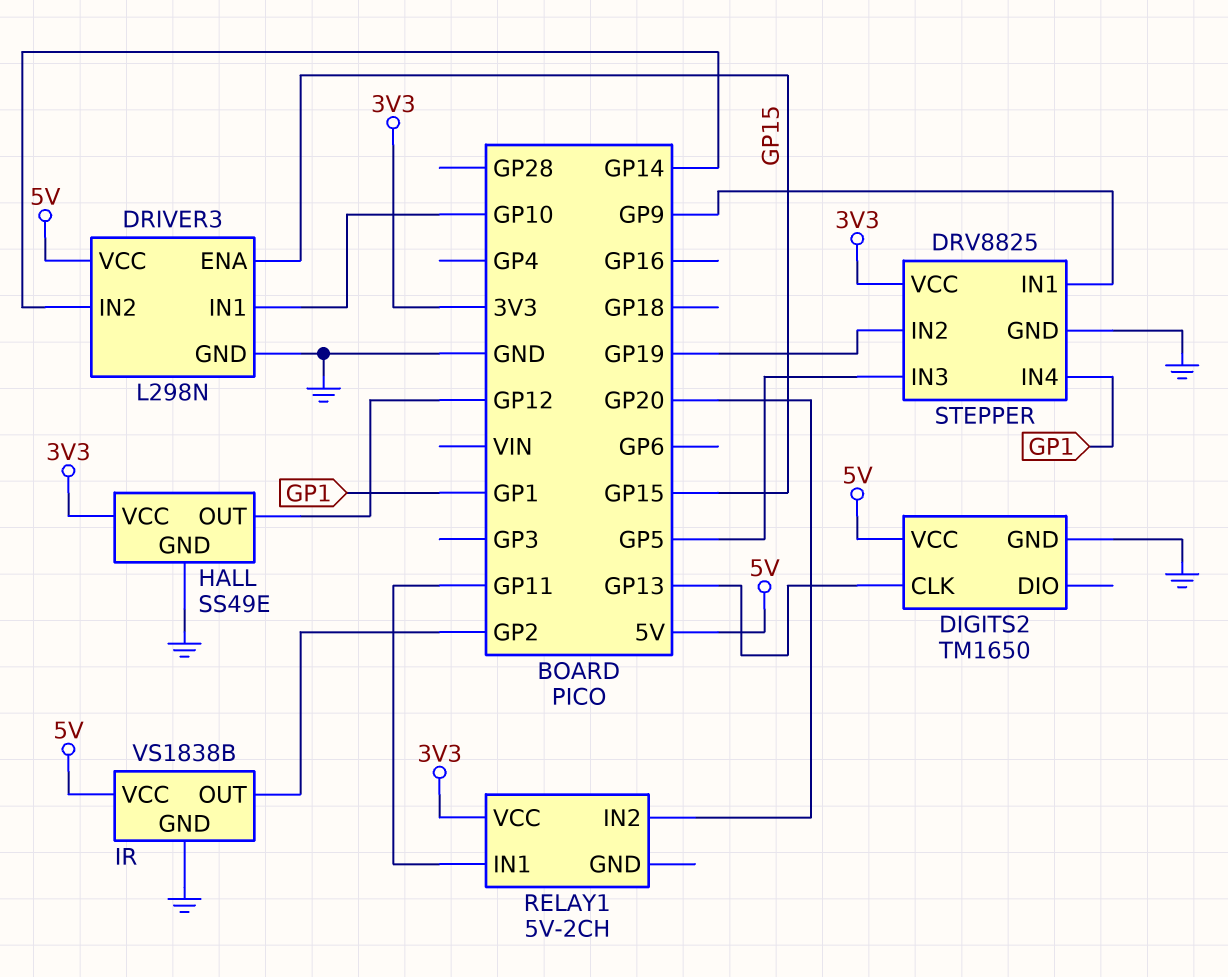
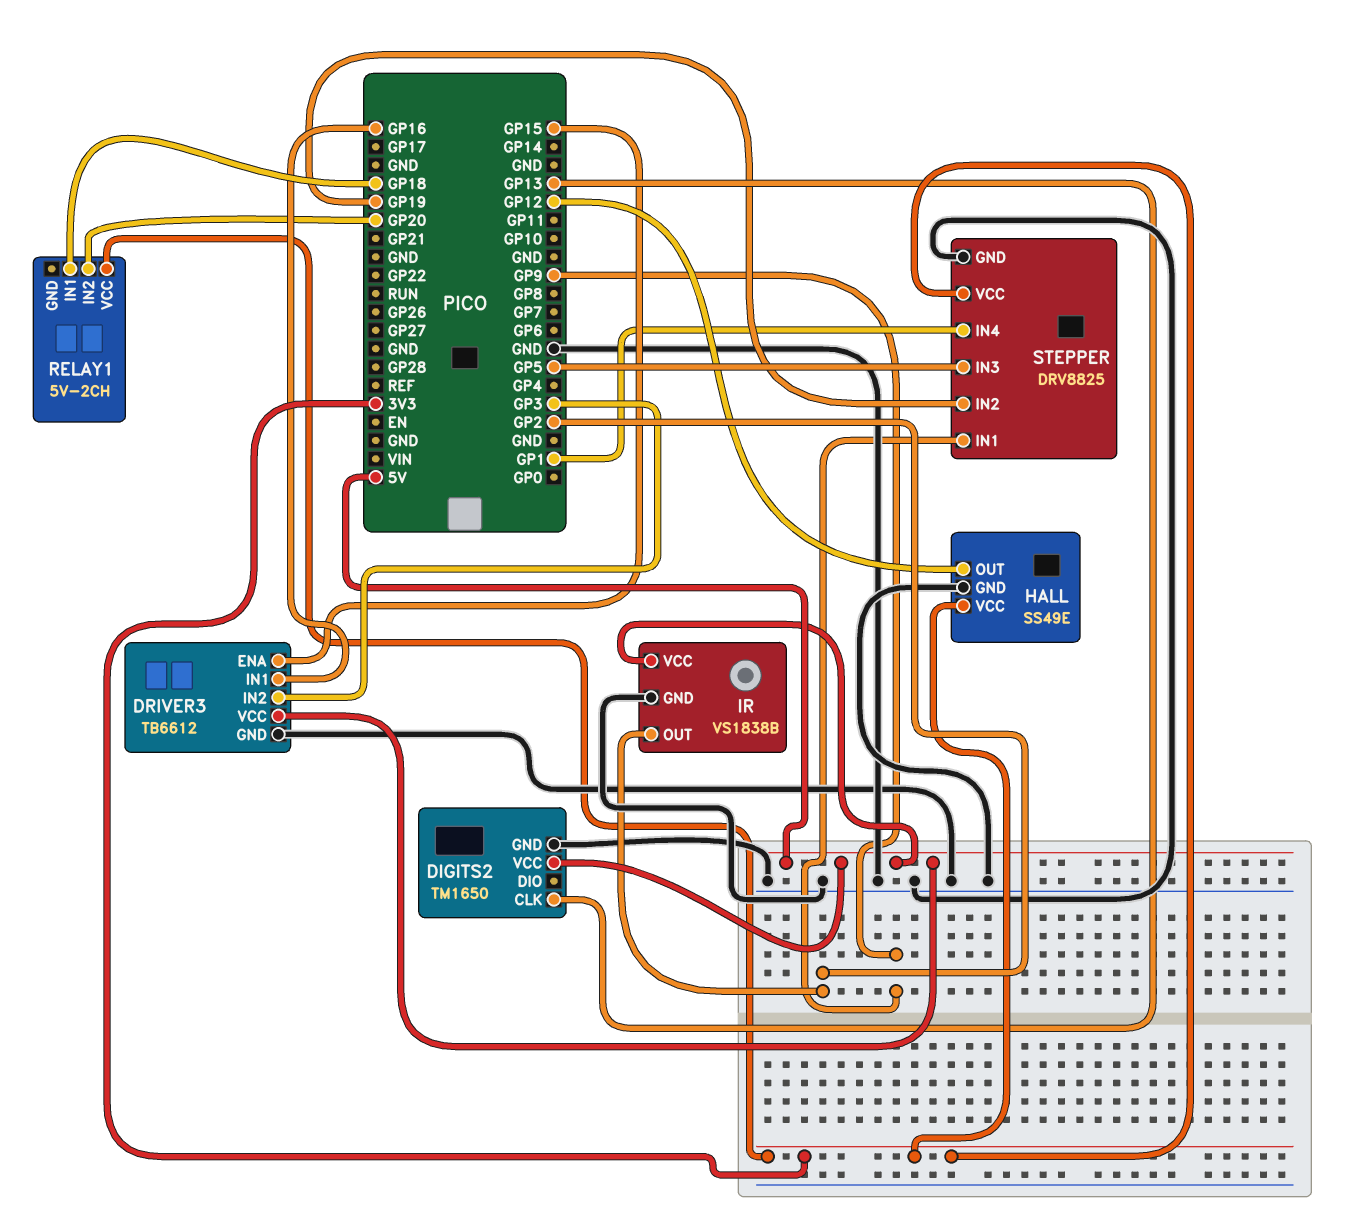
DRIVER3: L298N -> TB6612
DRIVER3 pin IN1: GP10 -> GP16
DRIVER3 pin IN2: GP14 -> GP3
RELAY1 pin IN1: GP11 -> GP18

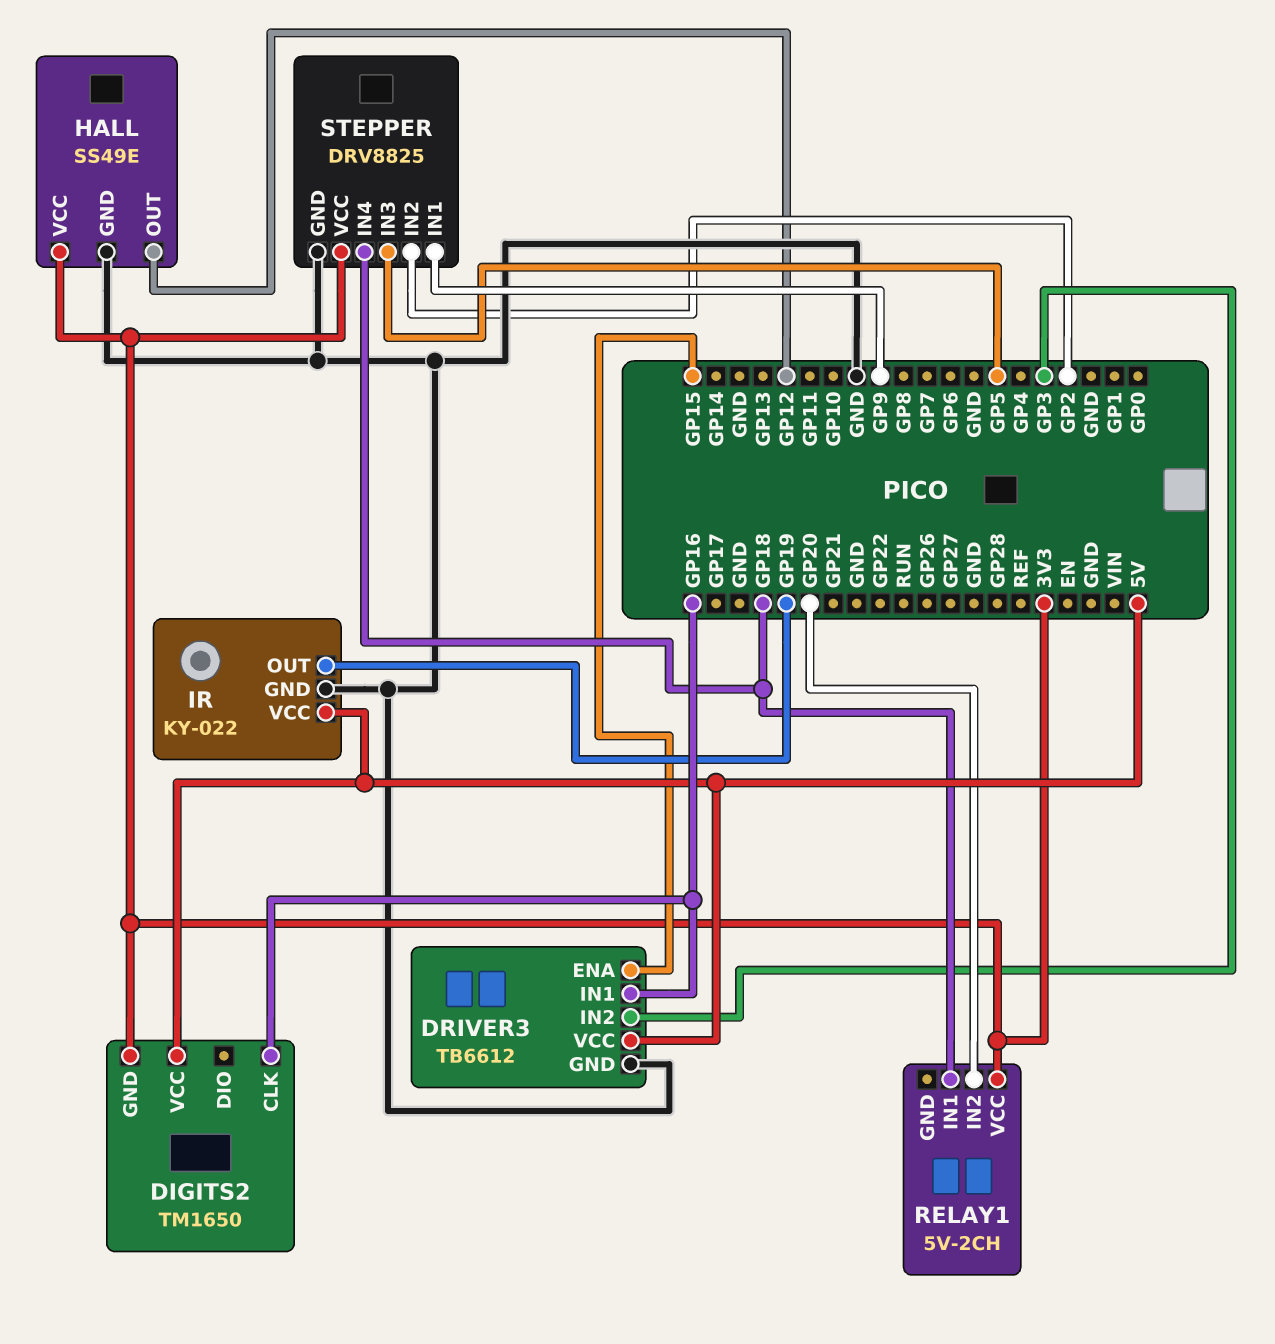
DIGITS2 pin CLK: GP13 -> GP16
DIGITS2 pin GND: GND -> 3V3
IR: VS1838B -> KY-022
IR pin OUT: GP2 -> GP19
STEPPER pin IN2: GP19 -> GP2
STEPPER pin IN4: GP1 -> GP18

